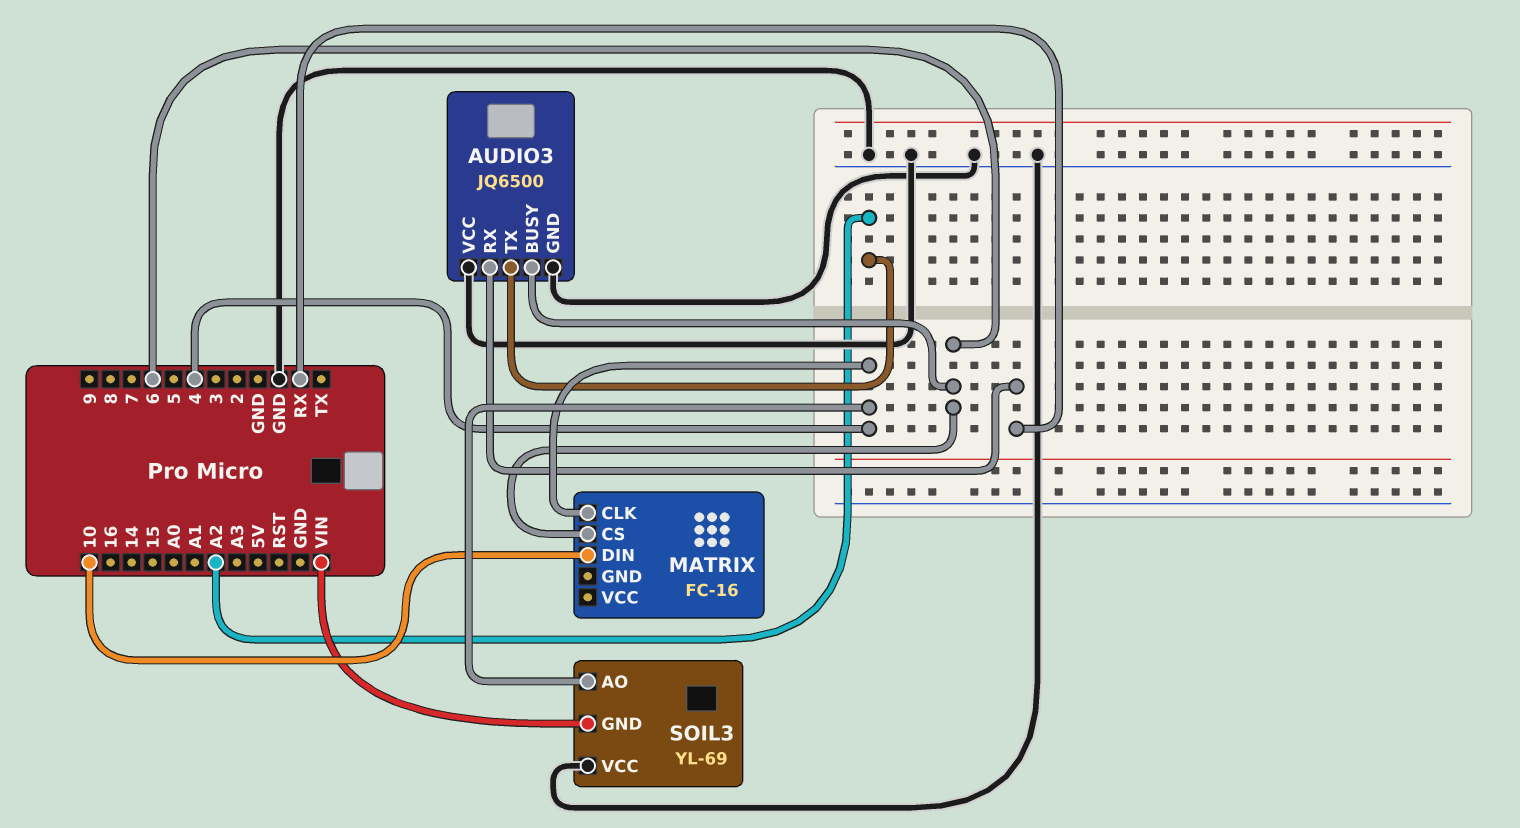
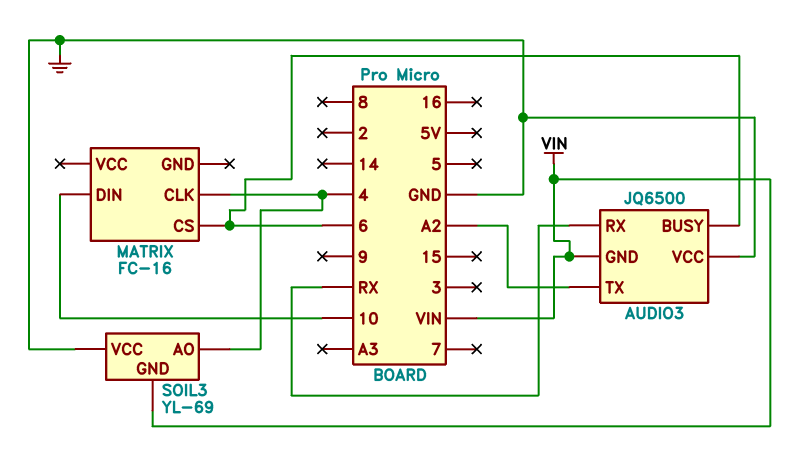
AUDIO3 pin GND: GND -> VIN

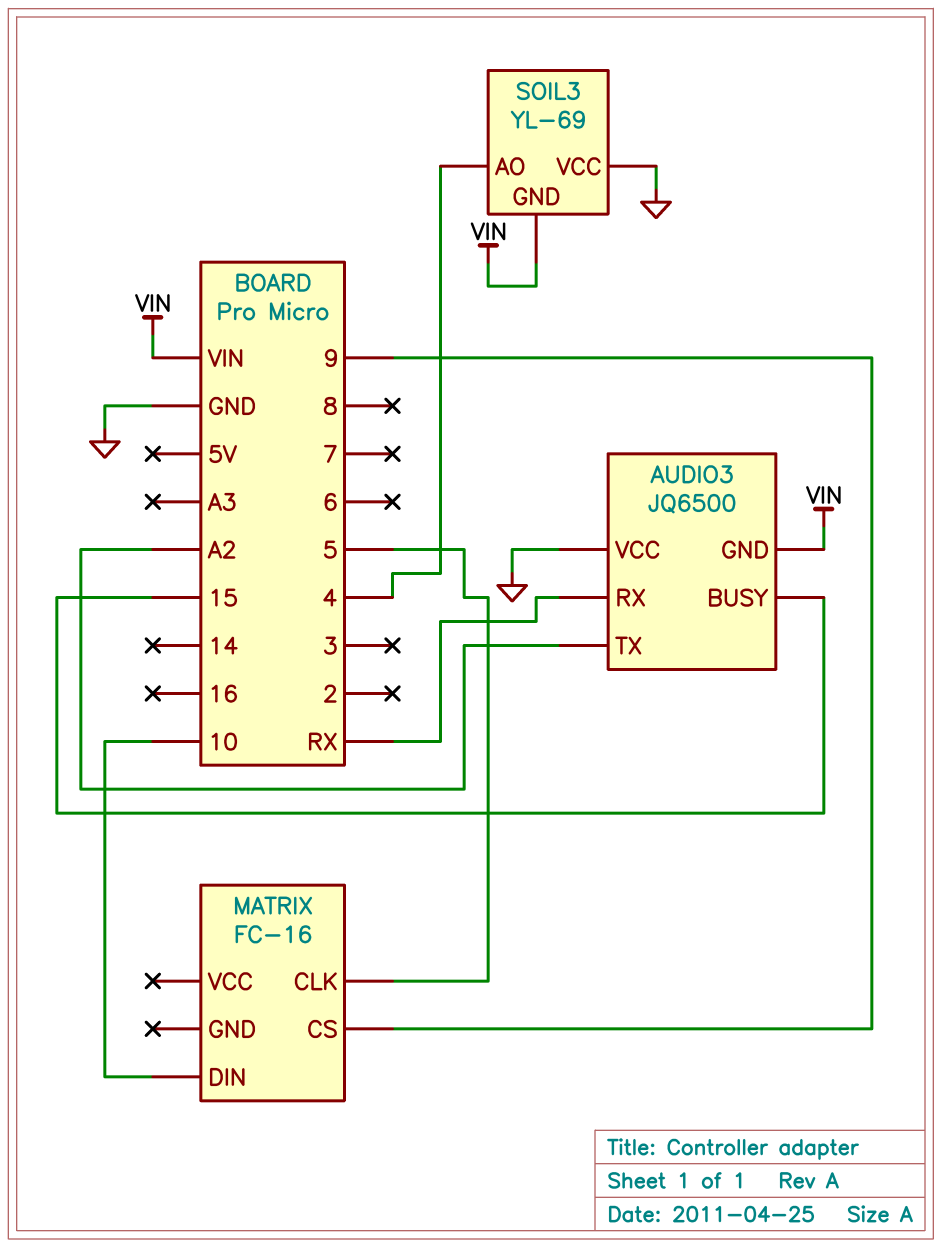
AUDIO3 pin BUSY: 6 -> 15
MATRIX pin CLK: 4 -> 5
MATRIX pin CS: 6 -> 9

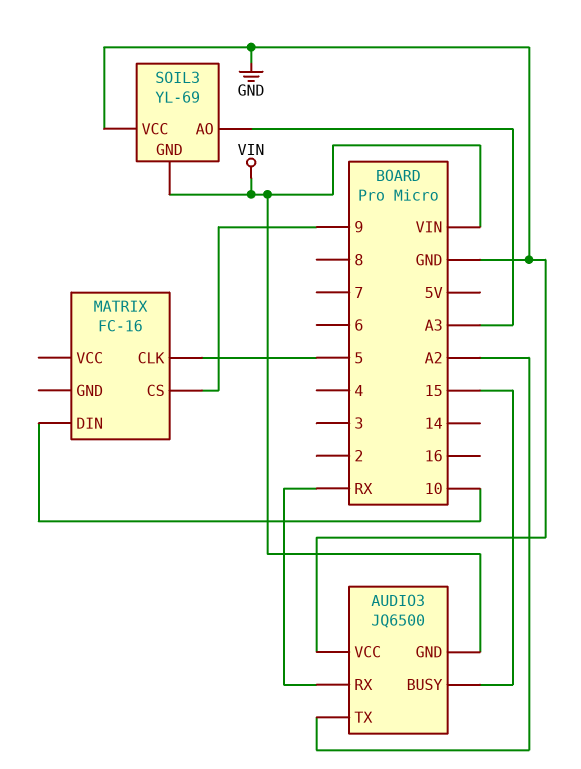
SOIL3 pin AO: 4 -> A3

